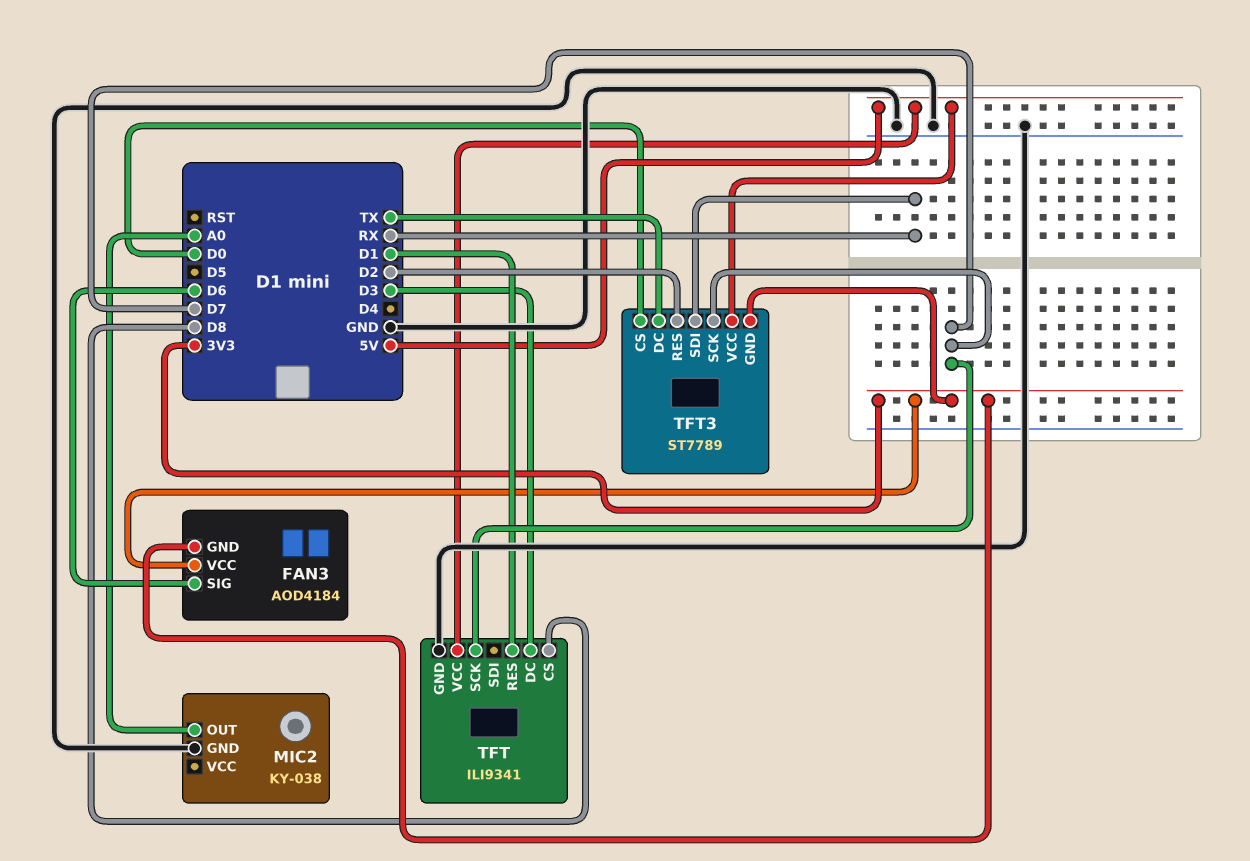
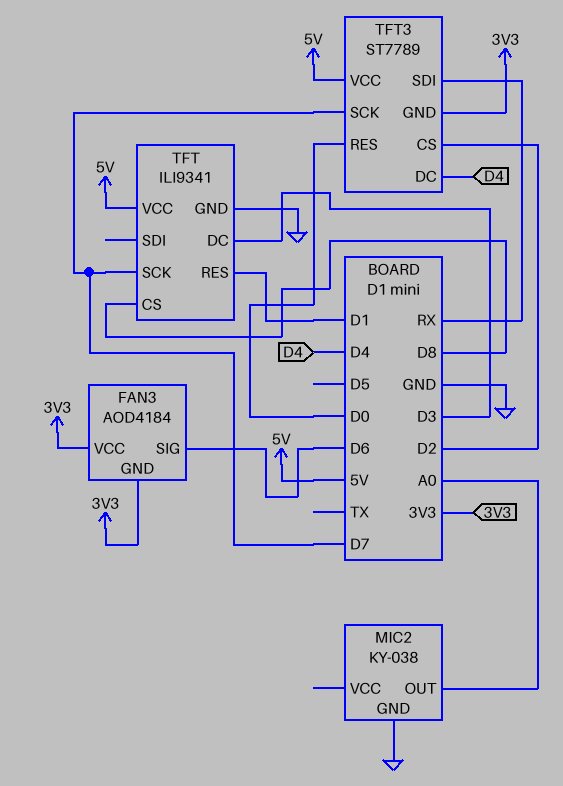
TFT3 pin CS: D0 -> D2
TFT3 pin DC: TX -> D4
TFT3 pin RES: D2 -> D0

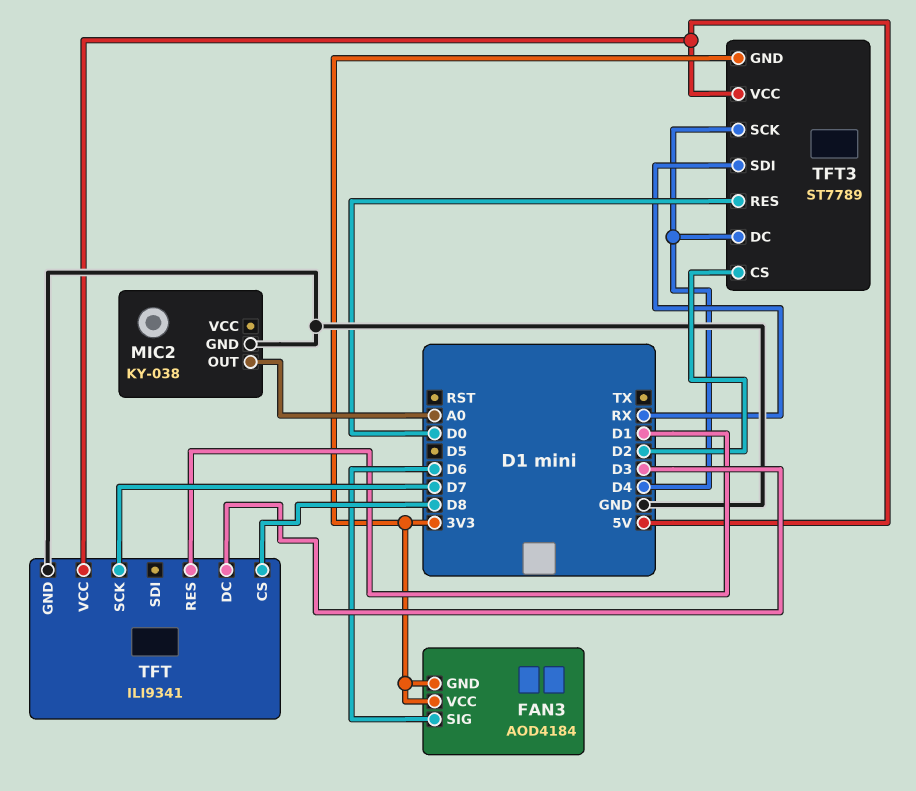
TFT3 pin SCK: D7 -> D4

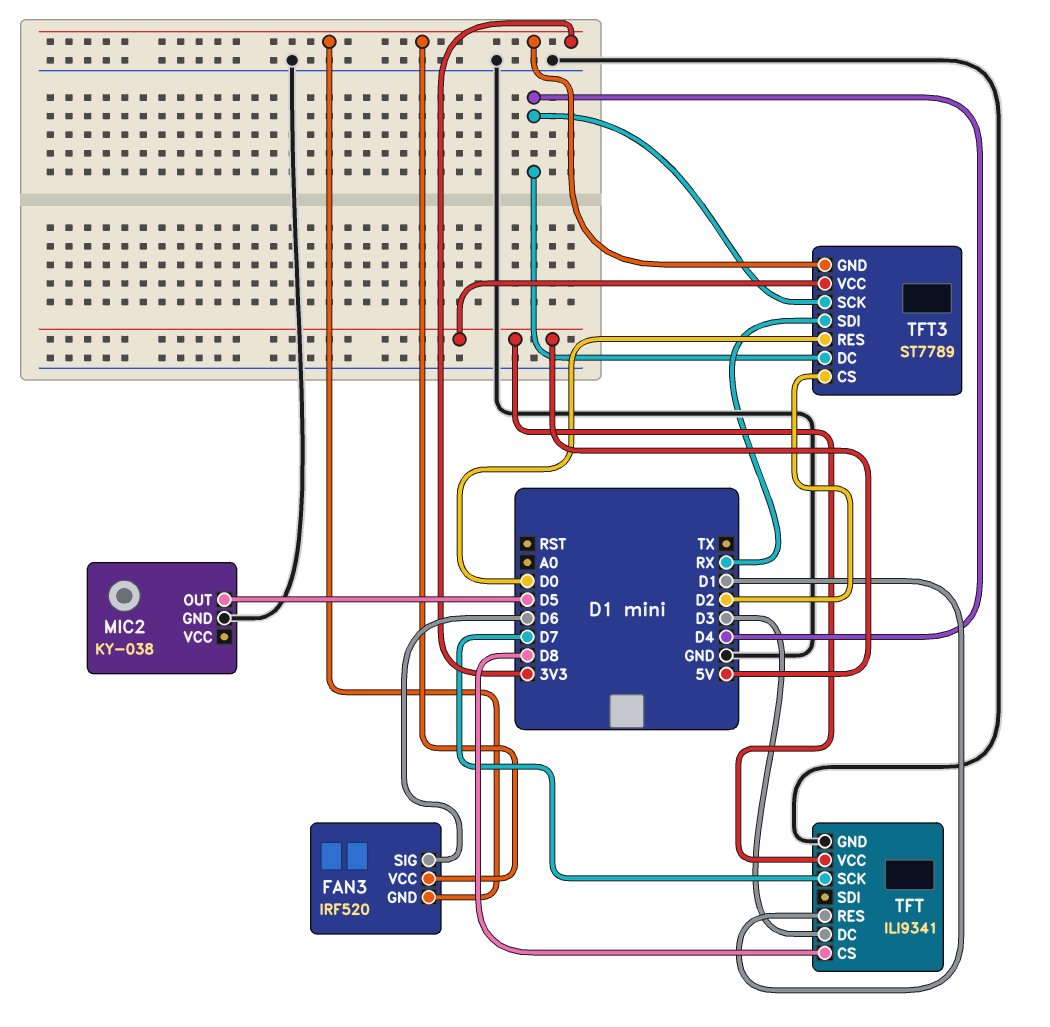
FAN3: AOD4184 -> IRF520
MIC2 pin OUT: A0 -> D5

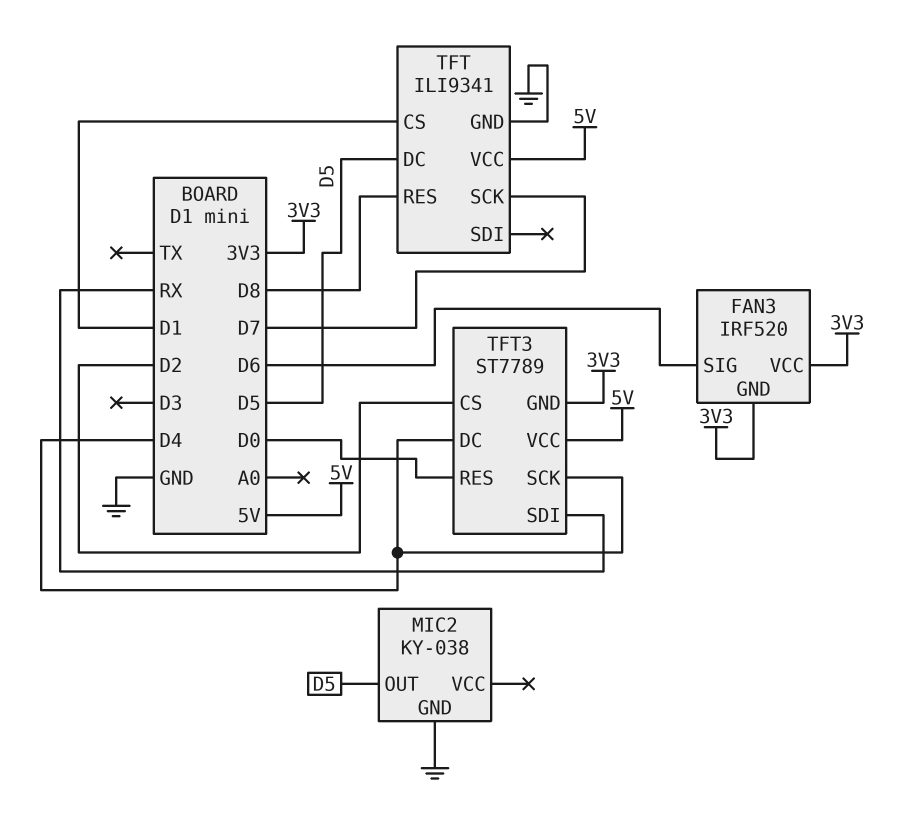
TFT pin CS: D8 -> D1
TFT pin DC: D3 -> D5
TFT pin RES: D1 -> D8

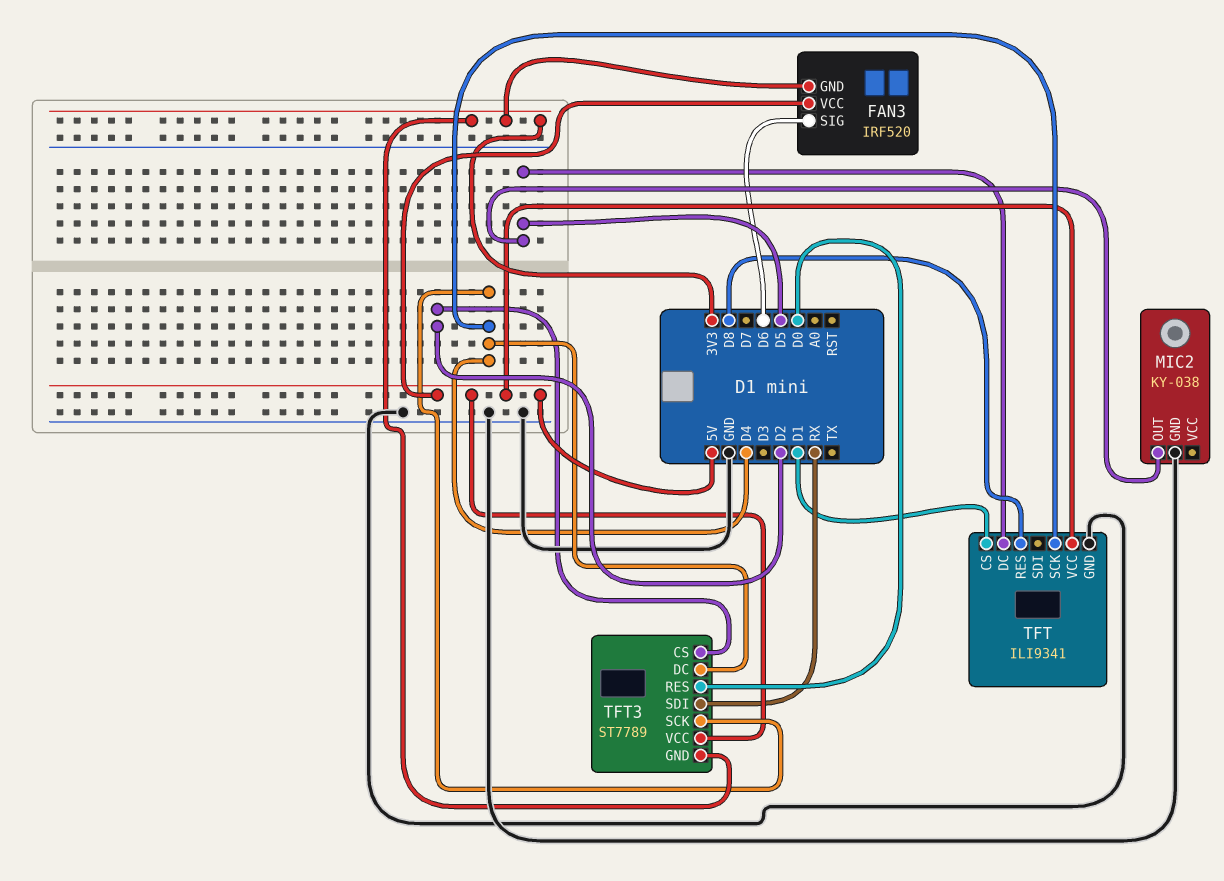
FAN3 pin VCC: 3V3 -> 5V
TFT pin SCK: D7 -> D4

